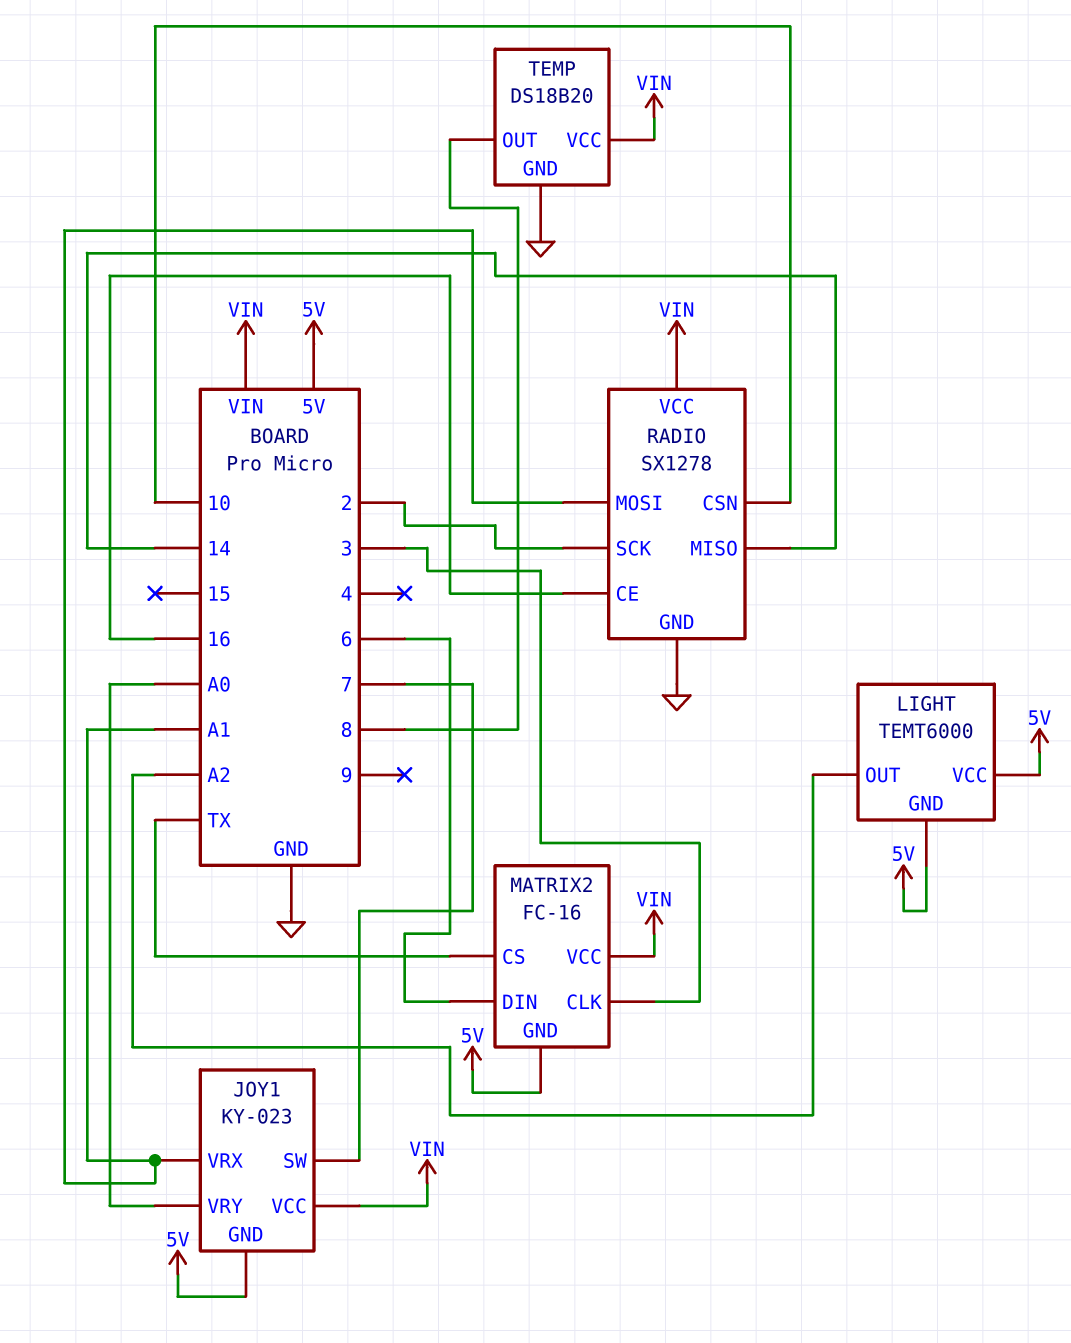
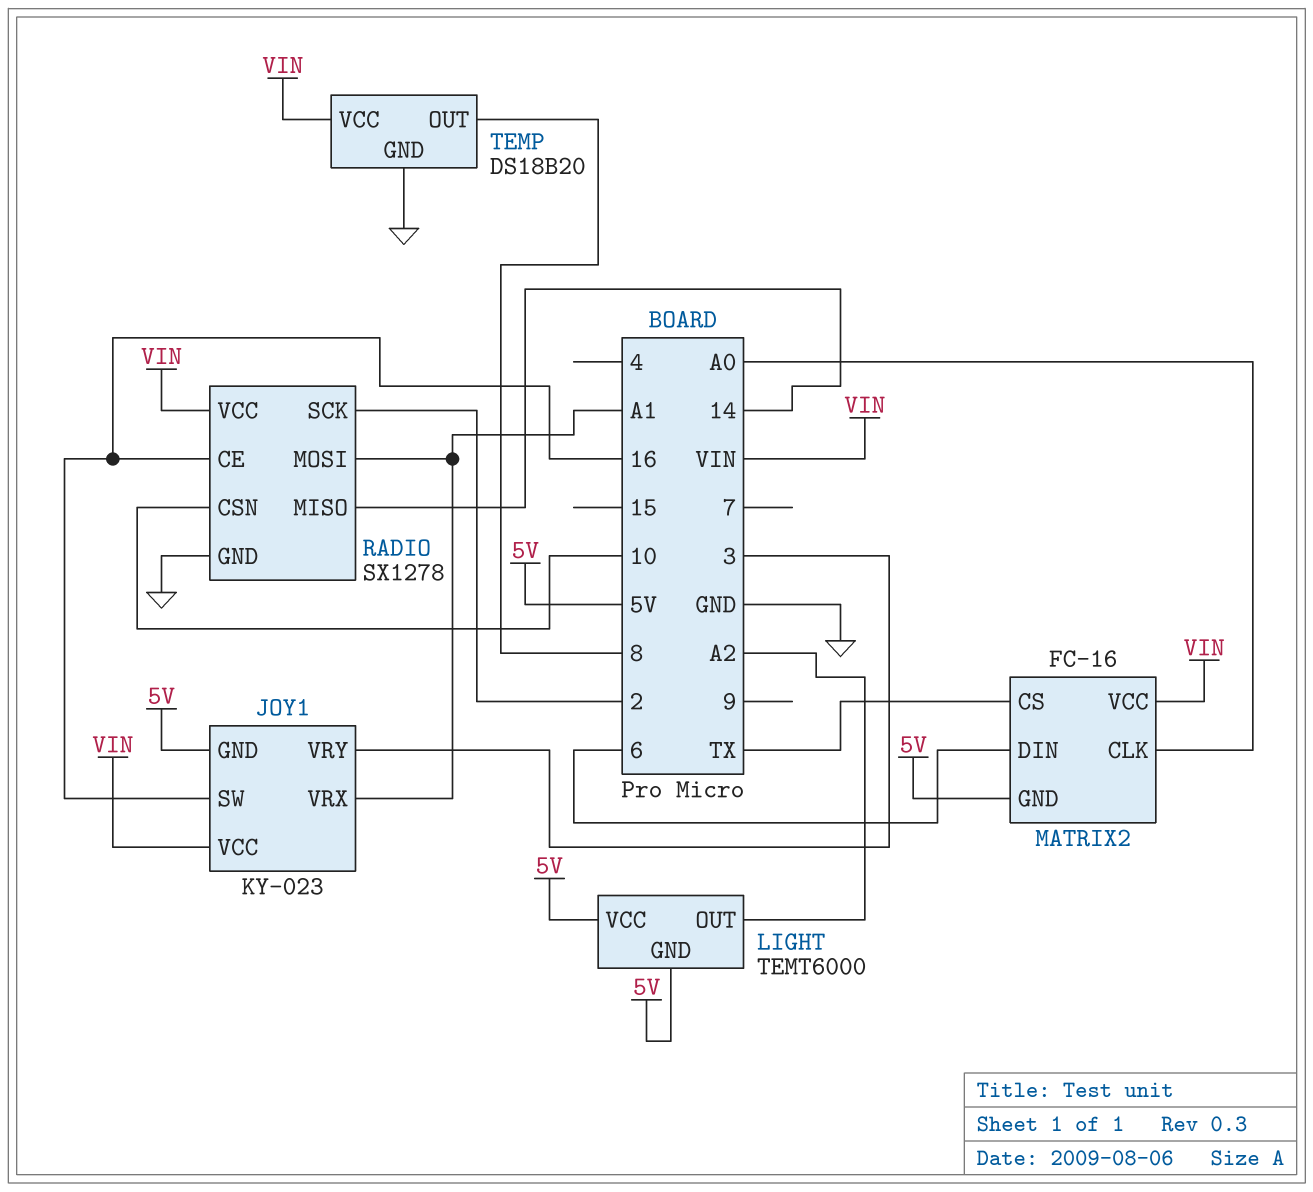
JOY1 pin SW: 7 -> 16
JOY1 pin VRY: A0 -> 3
MATRIX2 pin CLK: 3 -> A0

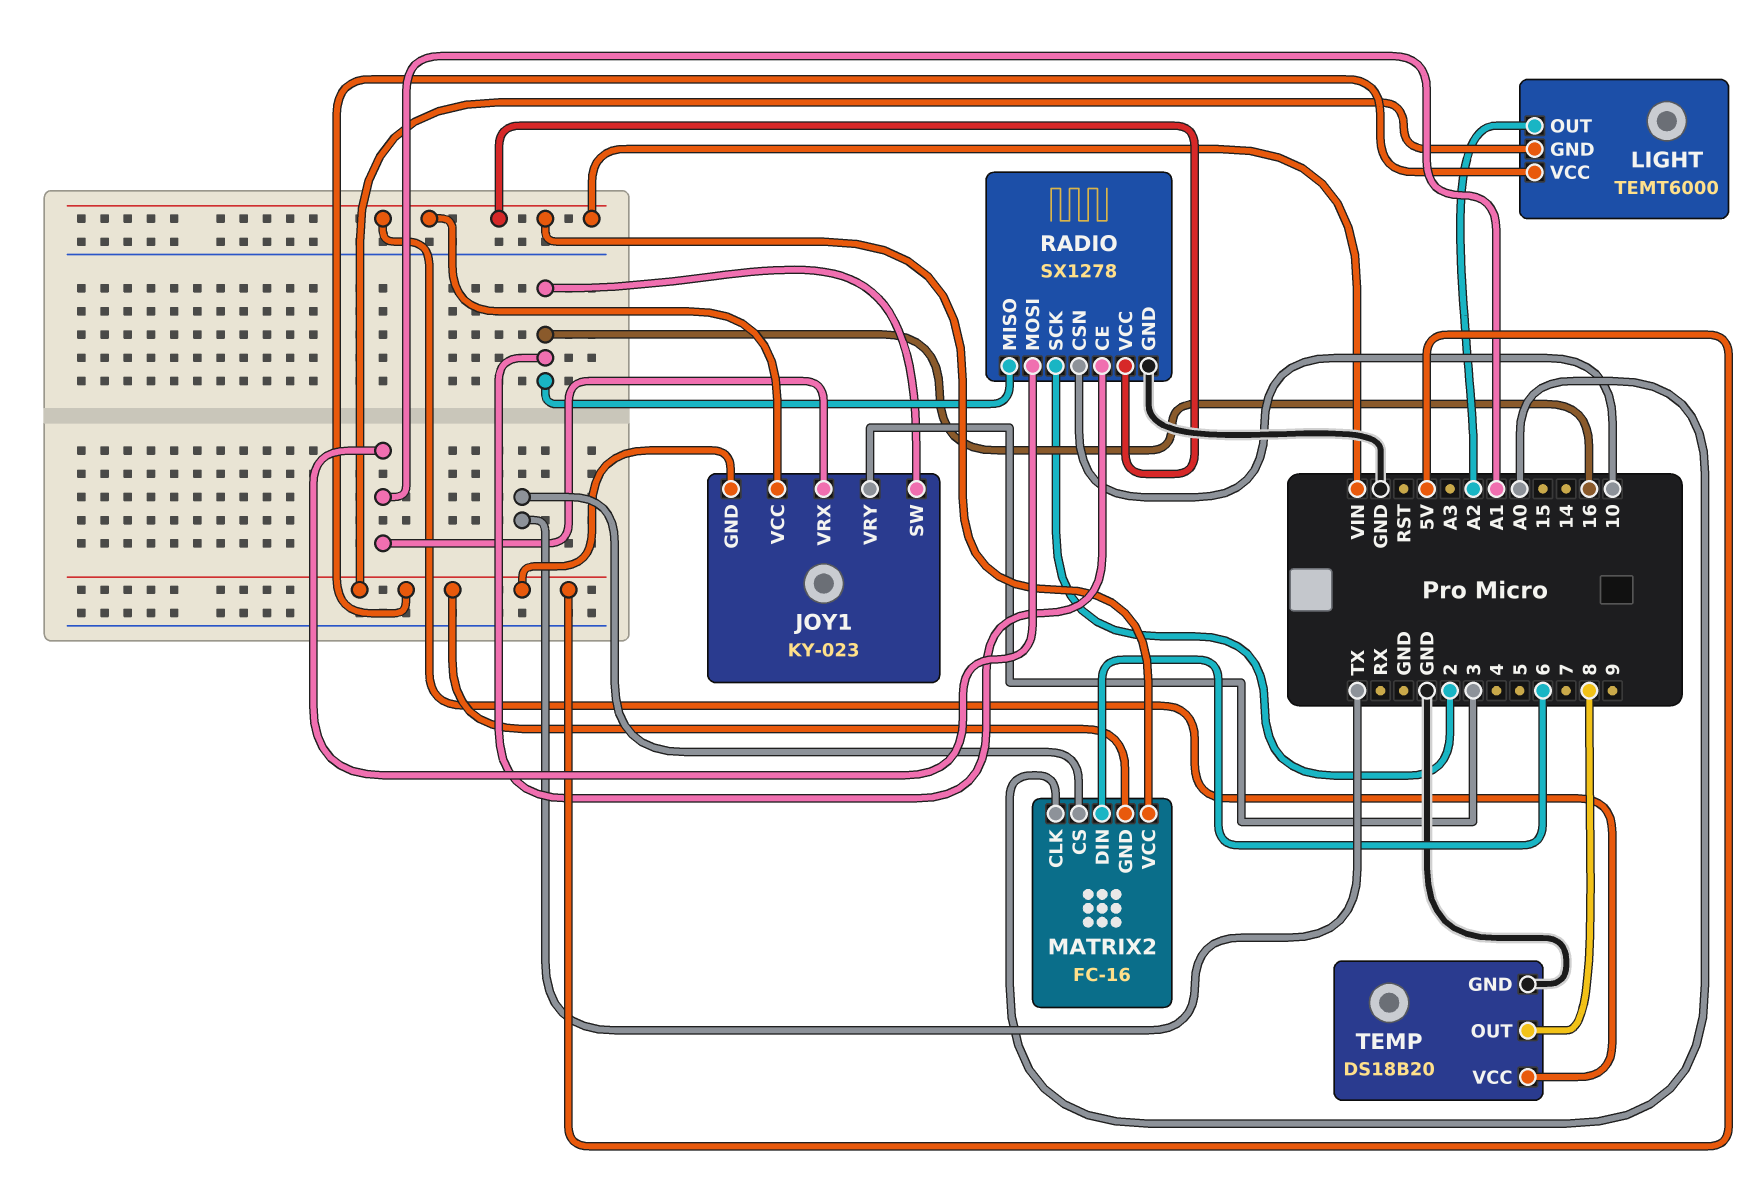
RADIO pin MISO: 14 -> 16

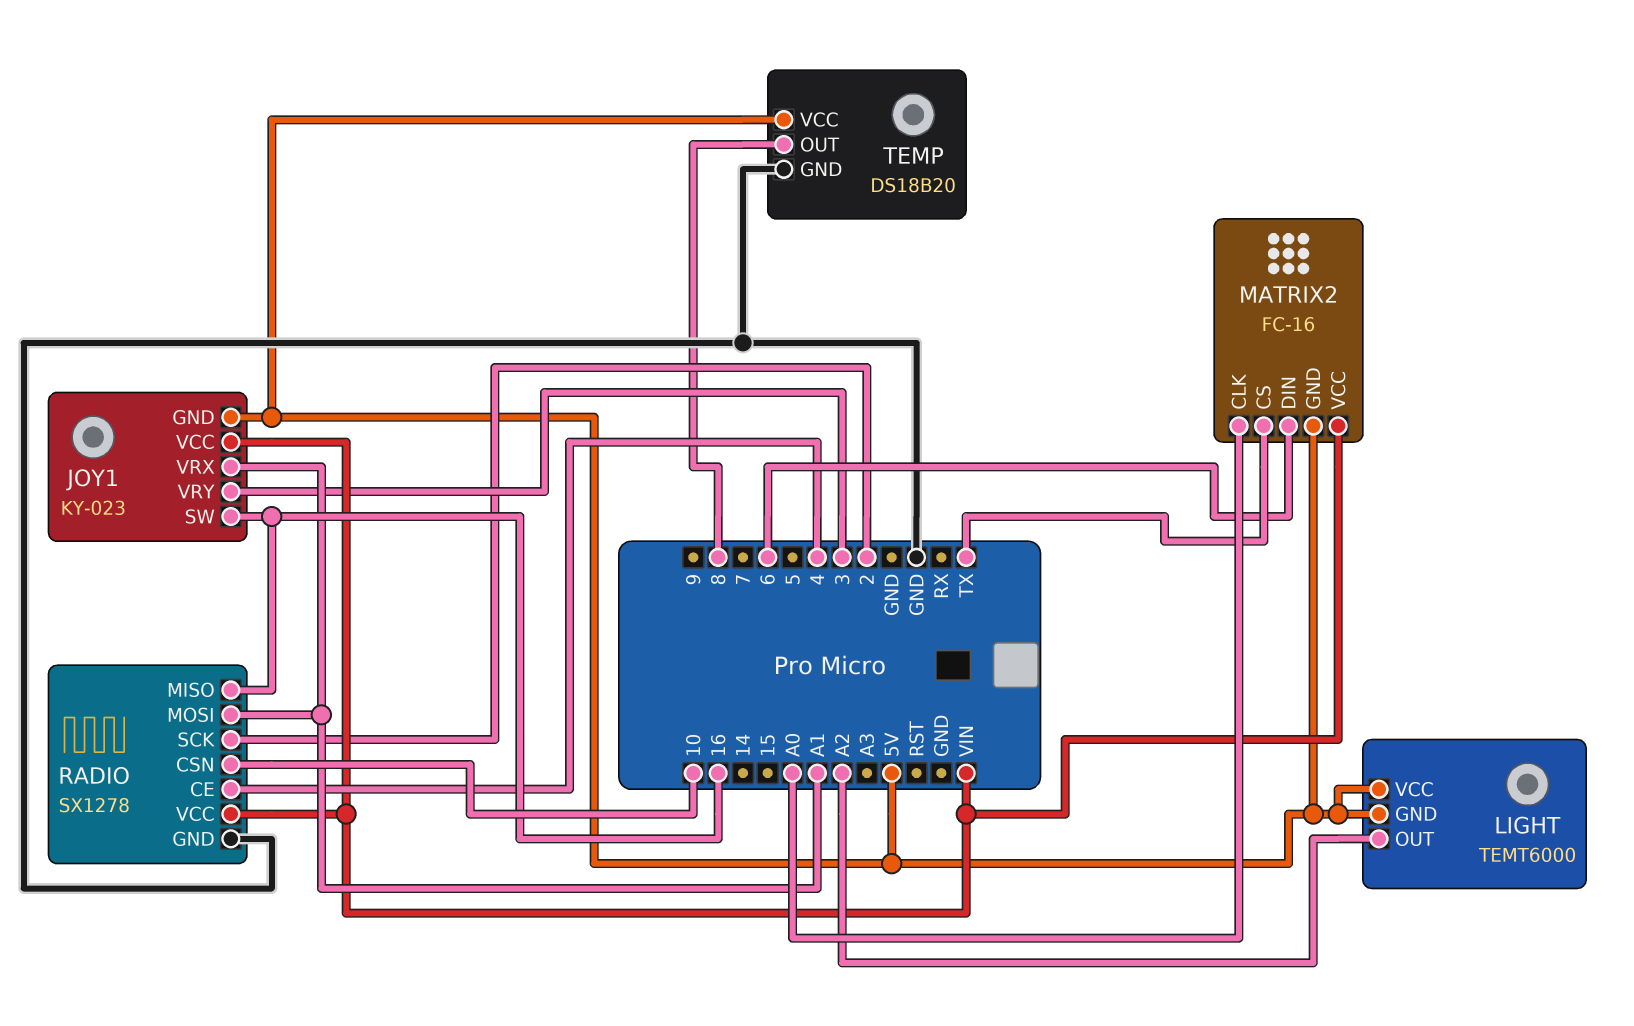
RADIO pin CE: 16 -> 4
TEMP pin VCC: VIN -> 5V

